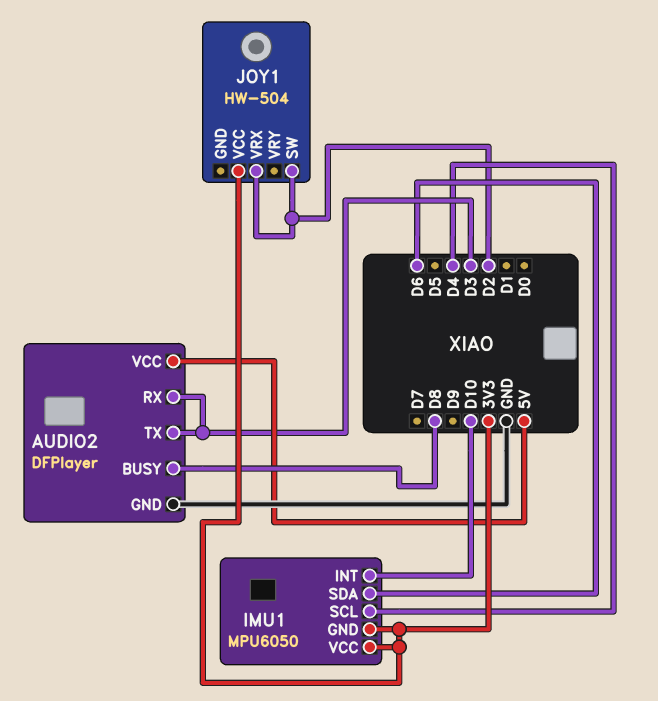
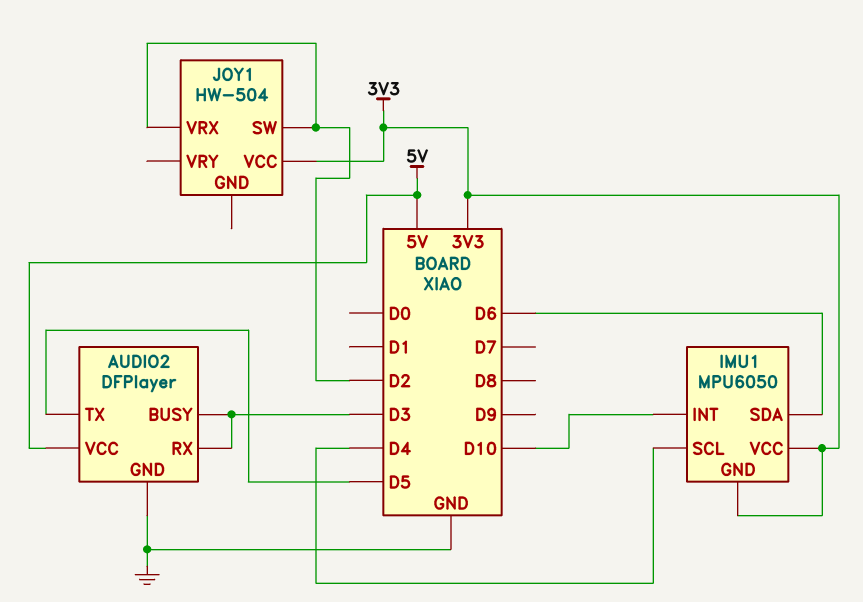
AUDIO2 pin BUSY: D8 -> D3
AUDIO2 pin TX: D3 -> D5

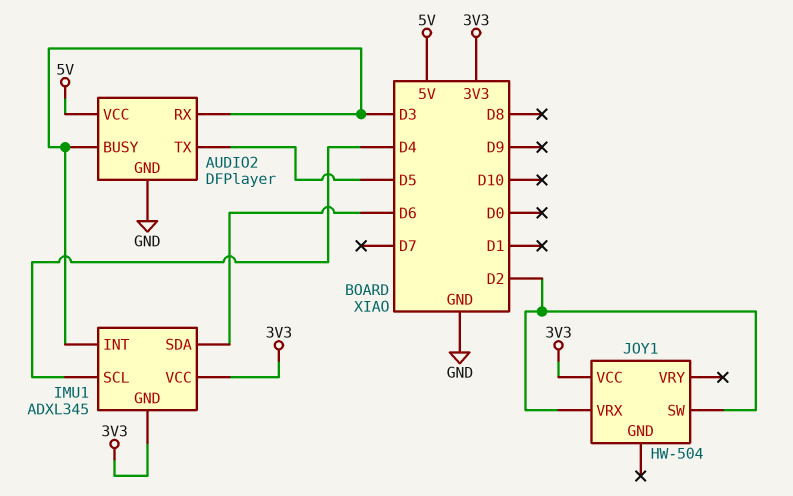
IMU1: MPU6050 -> ADXL345
IMU1 pin INT: D10 -> D3

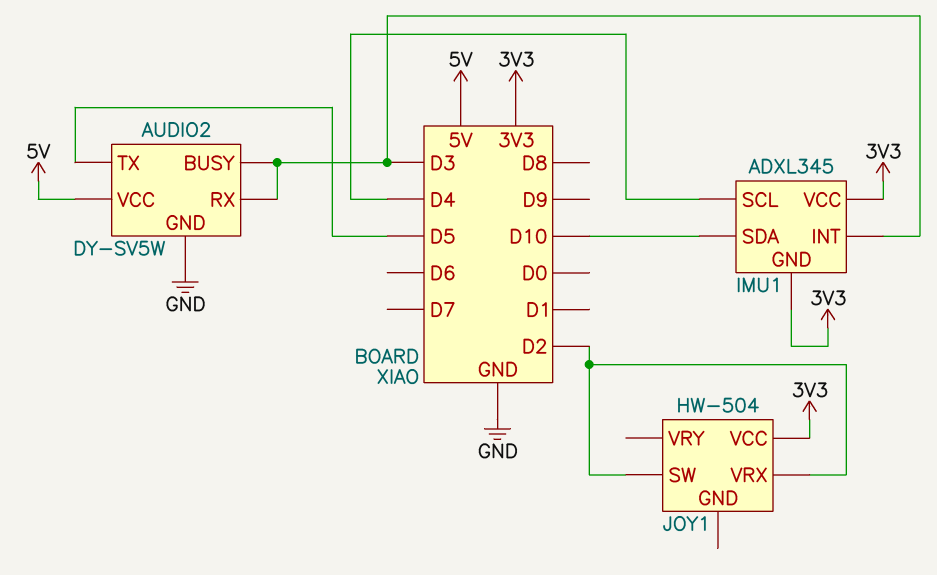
AUDIO2: DFPlayer -> DY-SV5W
IMU1 pin SDA: D6 -> D10

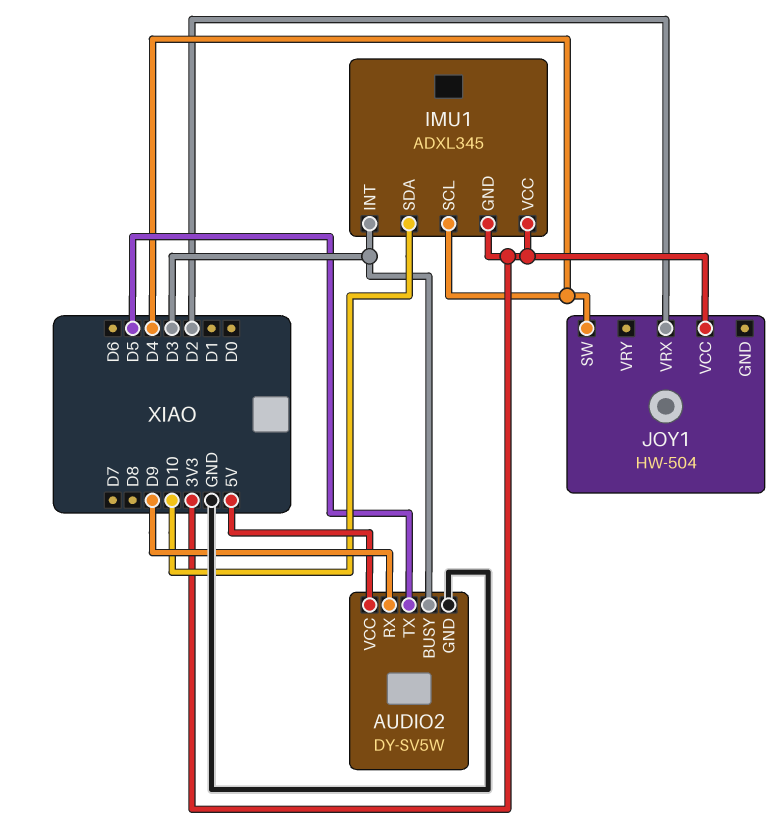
AUDIO2 pin RX: D3 -> D9
JOY1 pin SW: D2 -> D4

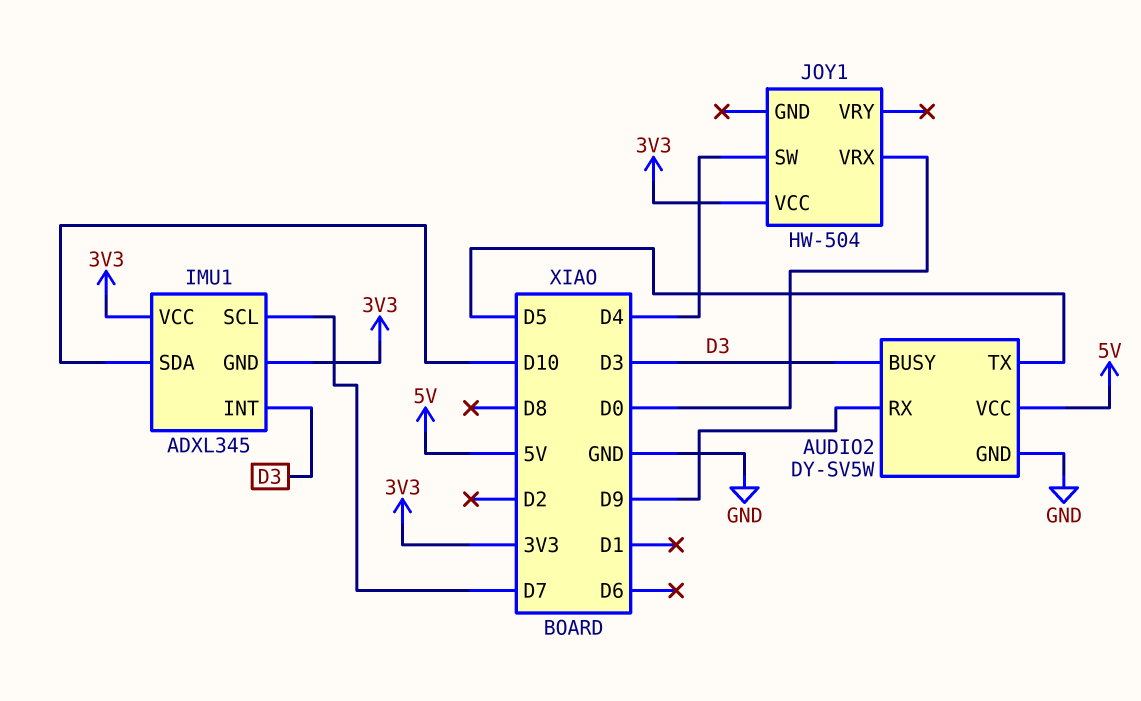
IMU1 pin SCL: D4 -> D7
JOY1 pin VRX: D2 -> D0

